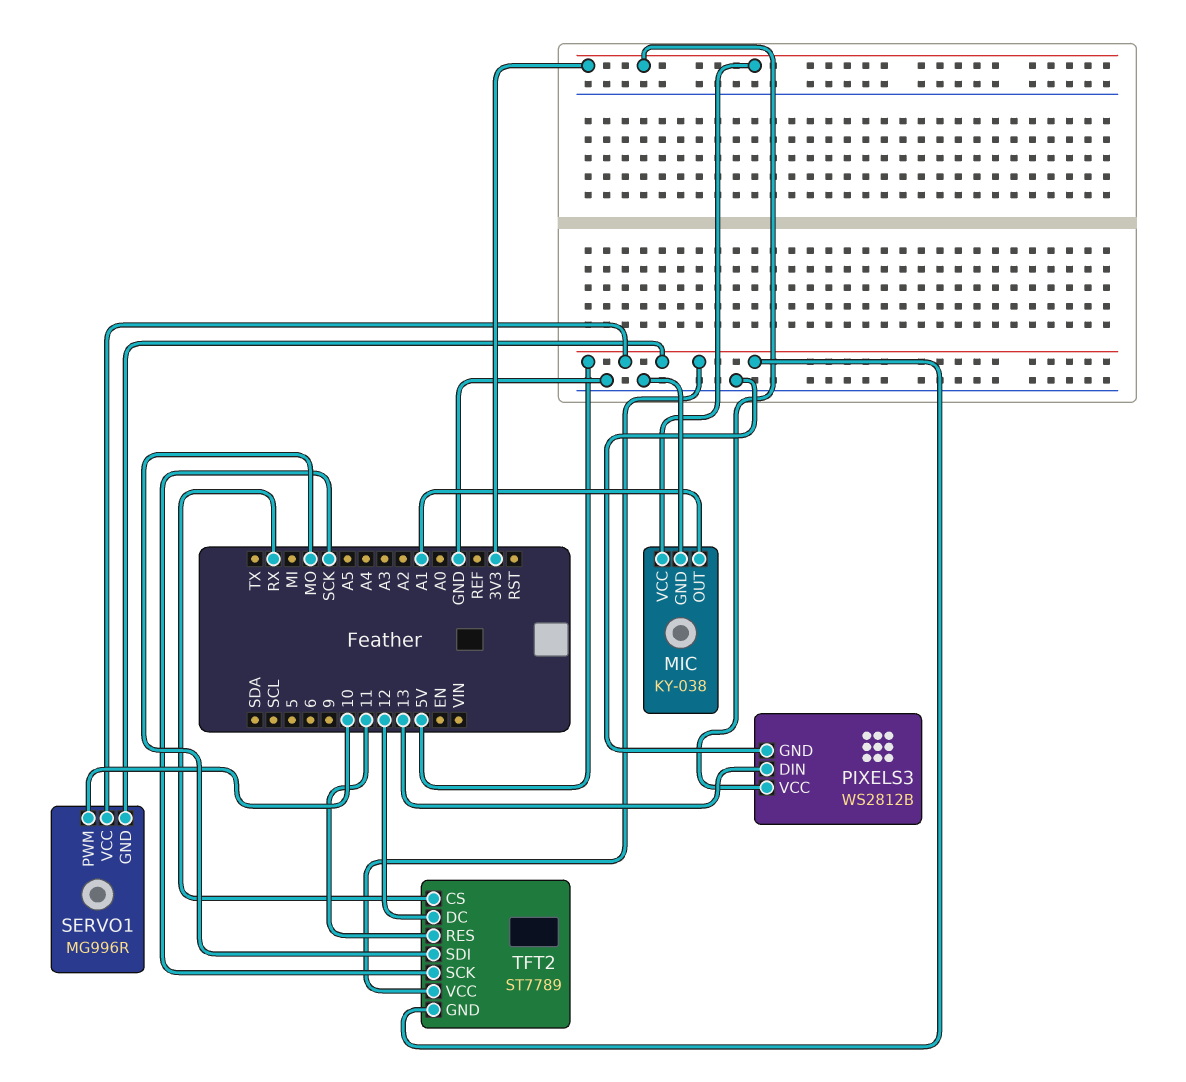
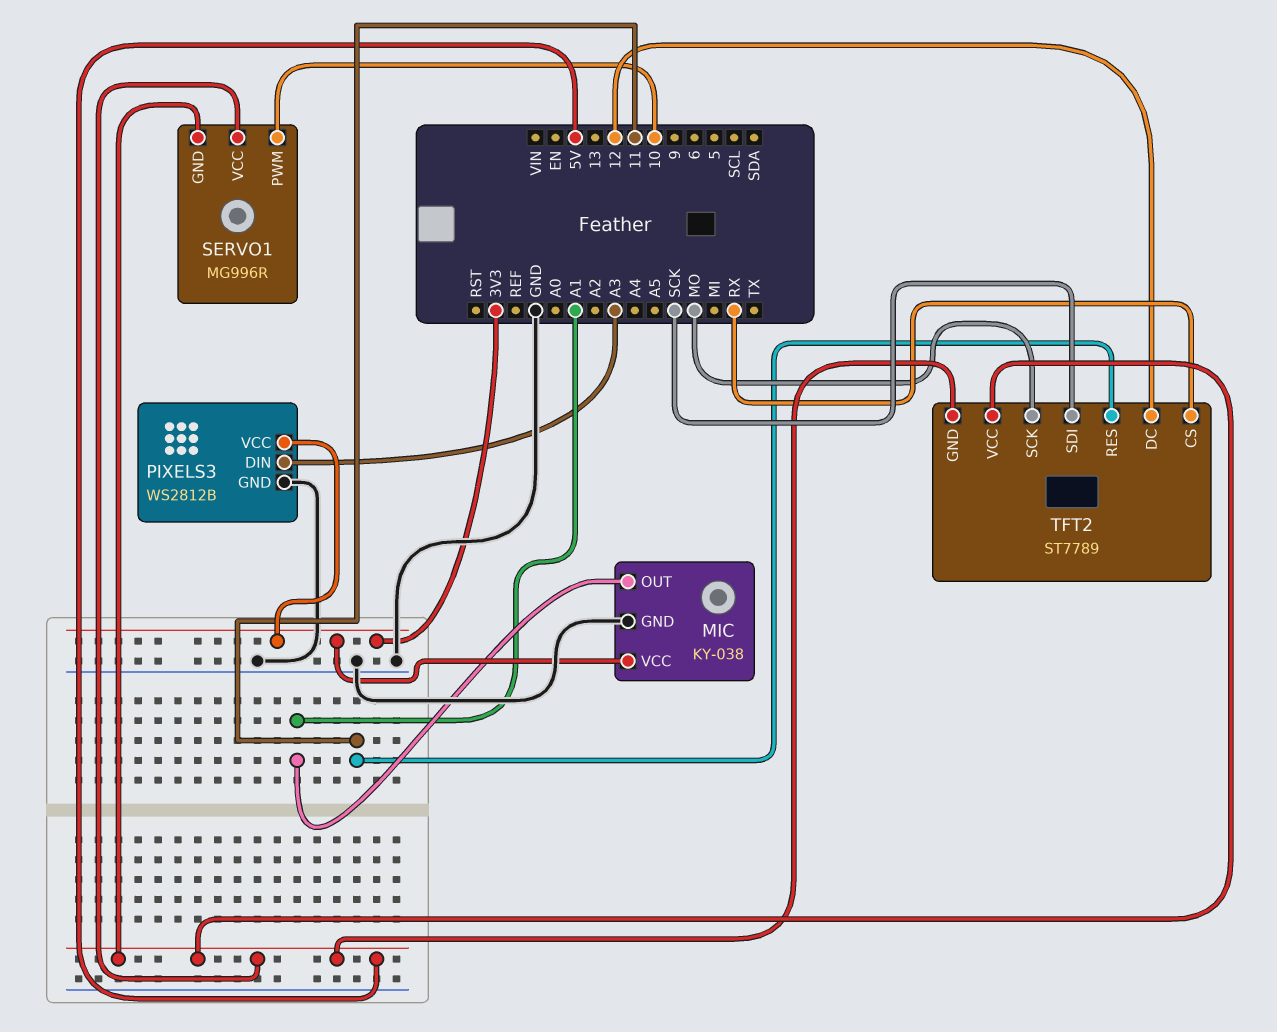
PIXELS3 pin DIN: 13 -> A3
TFT2 pin SCK: SCK -> MO
TFT2 pin SDI: MO -> SCK

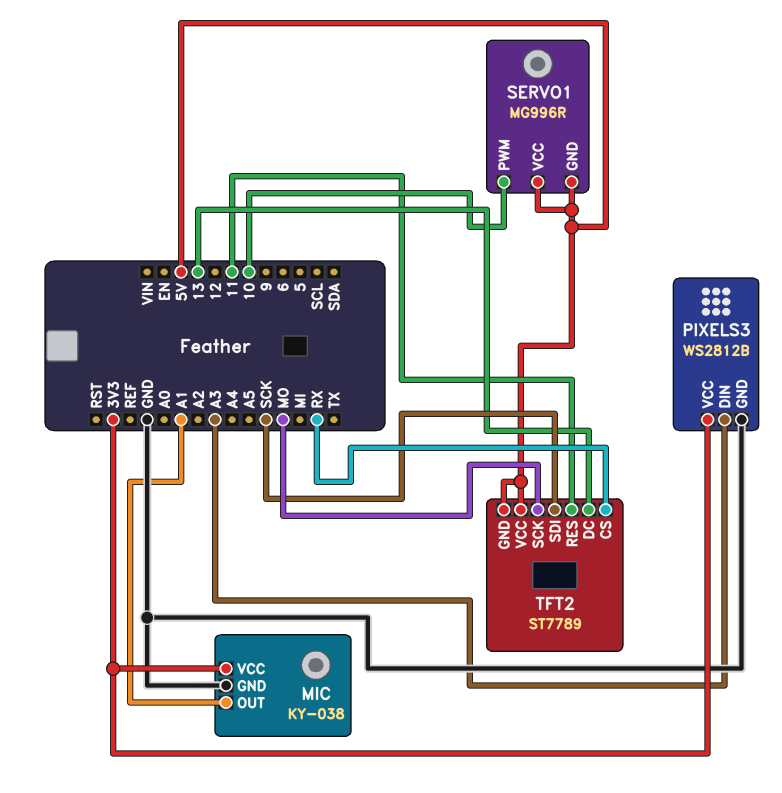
TFT2 pin DC: 12 -> 13

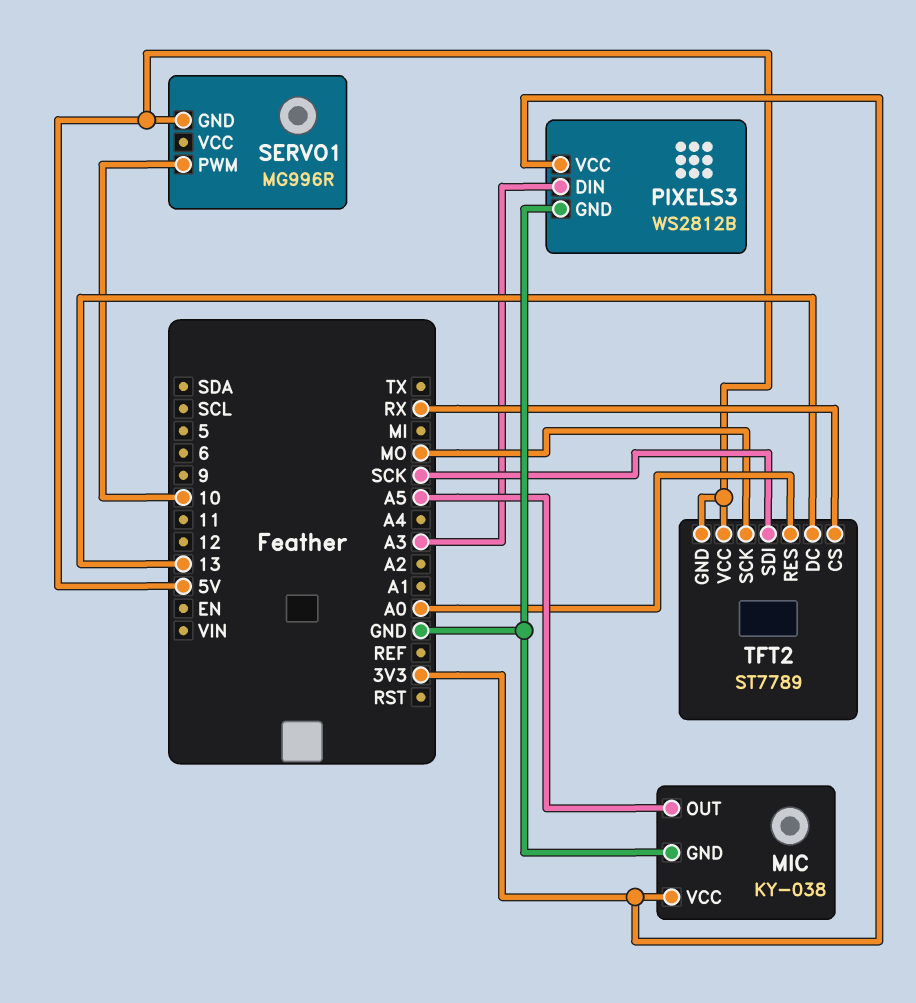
MIC pin OUT: A1 -> A5
SERVO1 pin VCC: 5V -> none
TFT2 pin RES: 11 -> A0

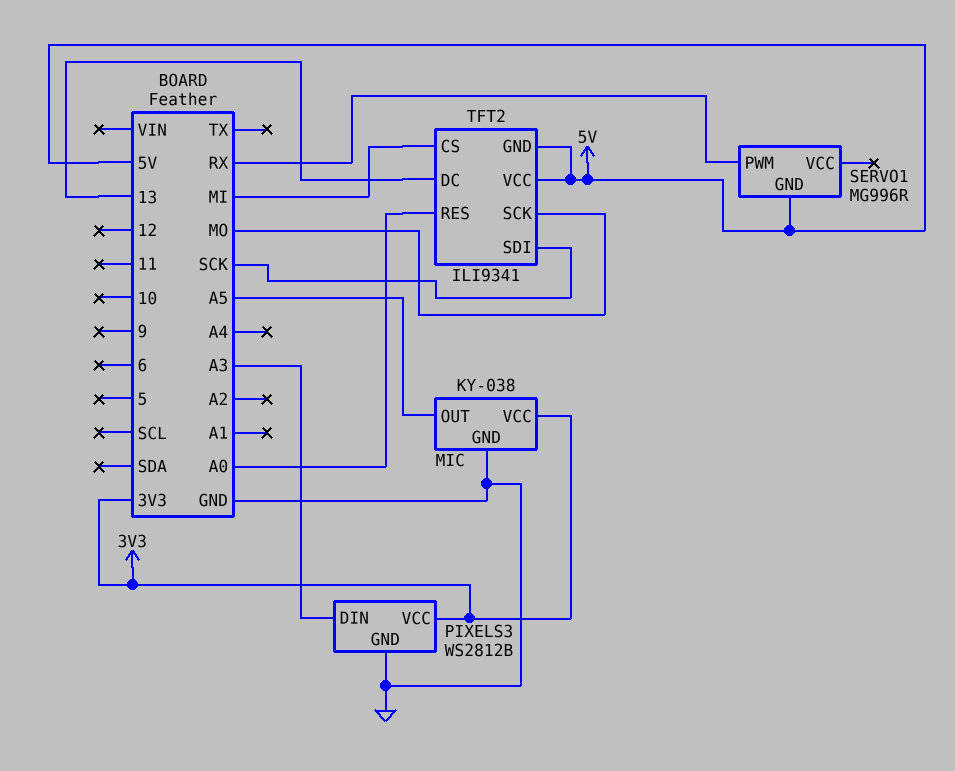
SERVO1 pin PWM: 10 -> RX
TFT2: ST7789 -> ILI9341
TFT2 pin CS: RX -> MI

